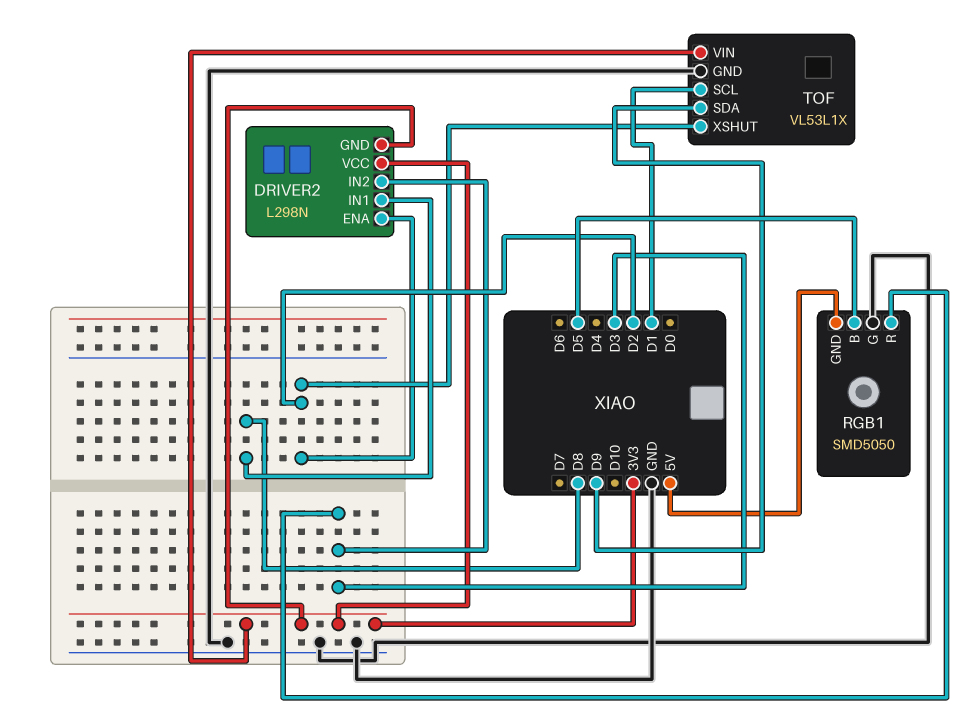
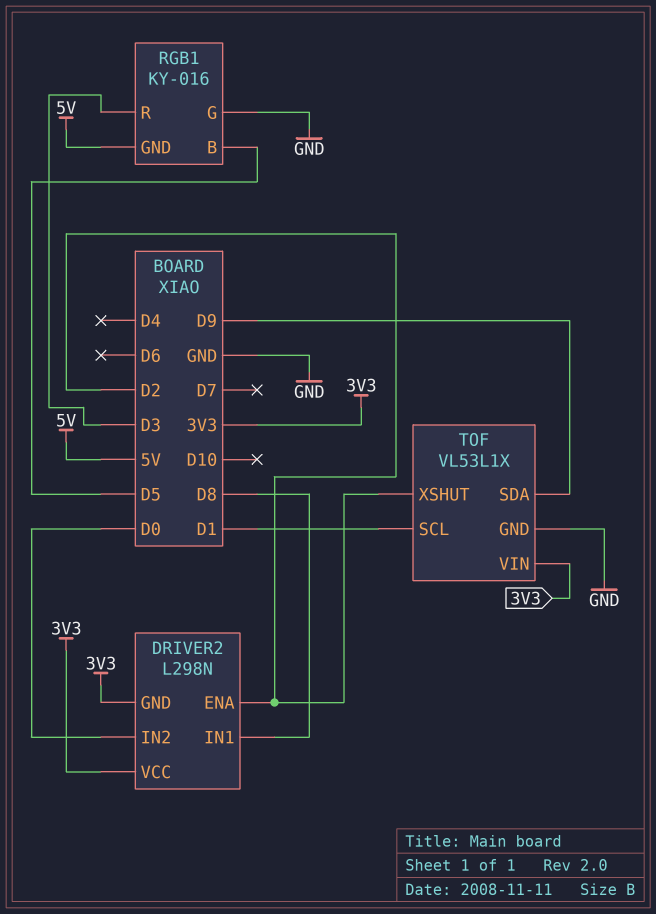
DRIVER2 pin IN2: D3 -> D0
RGB1: SMD5050 -> KY-016

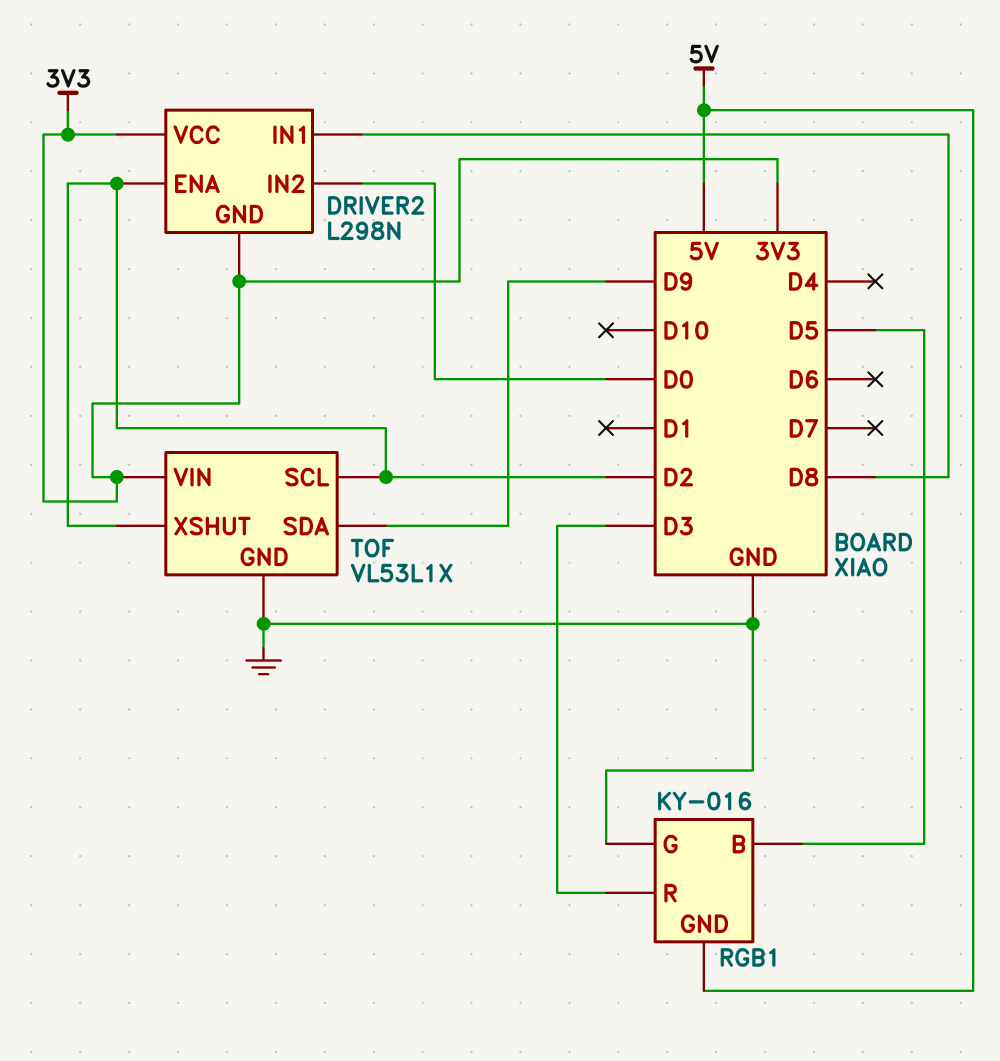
TOF pin SCL: D1 -> D2

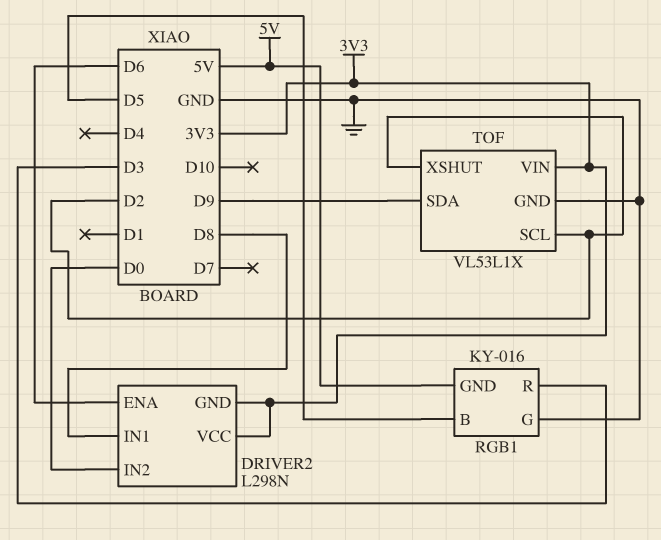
DRIVER2 pin ENA: D2 -> D6

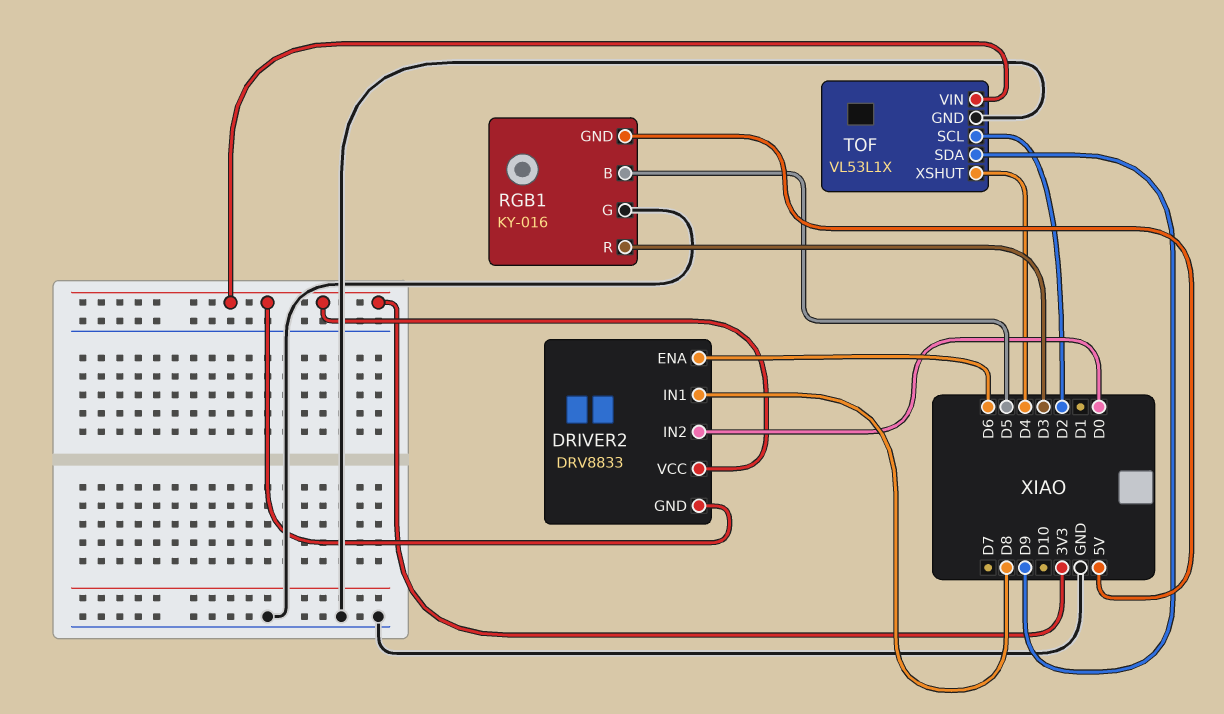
DRIVER2: L298N -> DRV8833
TOF pin XSHUT: D2 -> D4

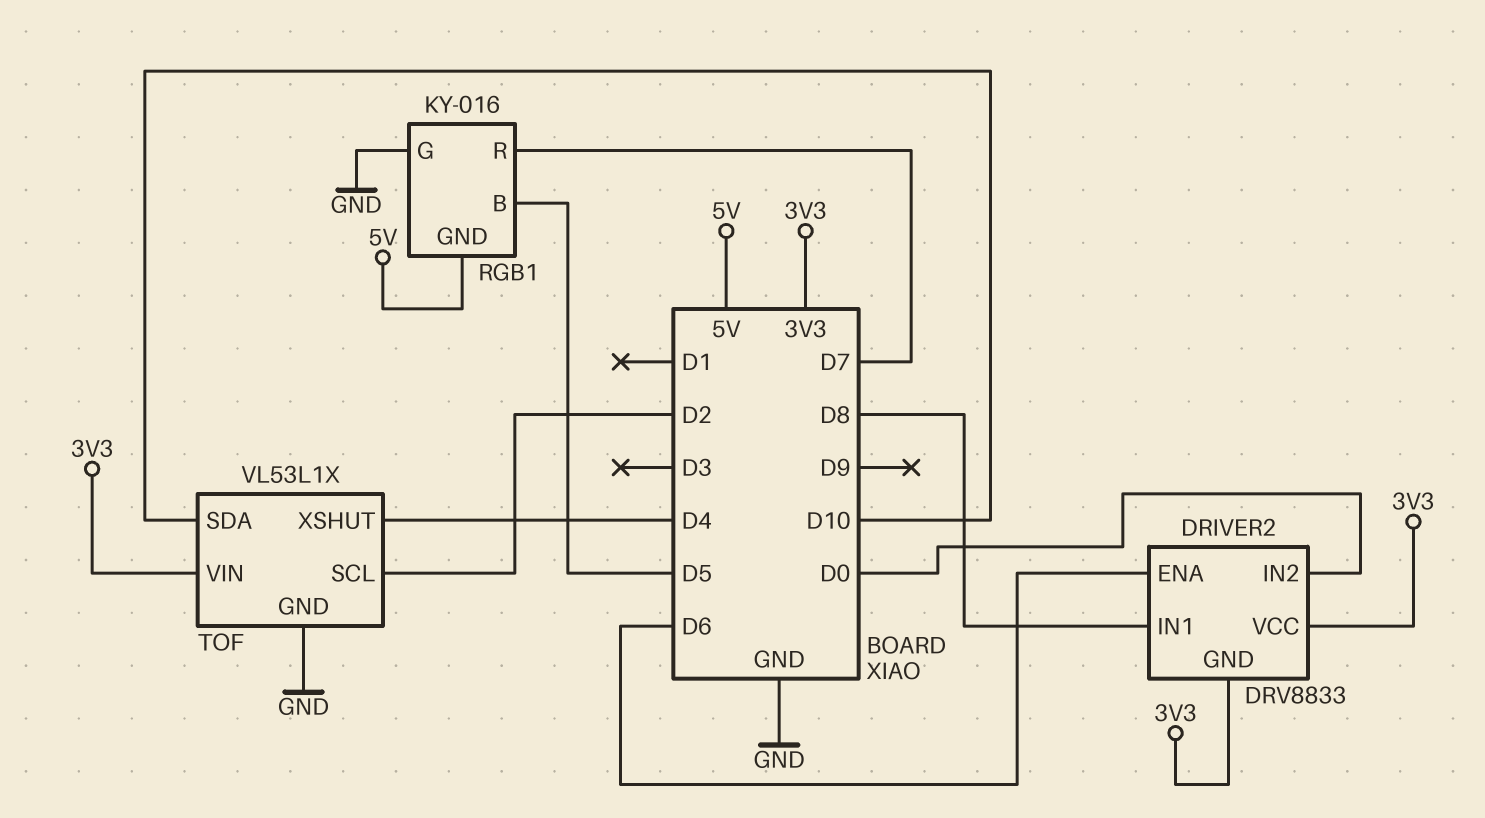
RGB1 pin R: D3 -> D7
TOF pin SDA: D9 -> D10

